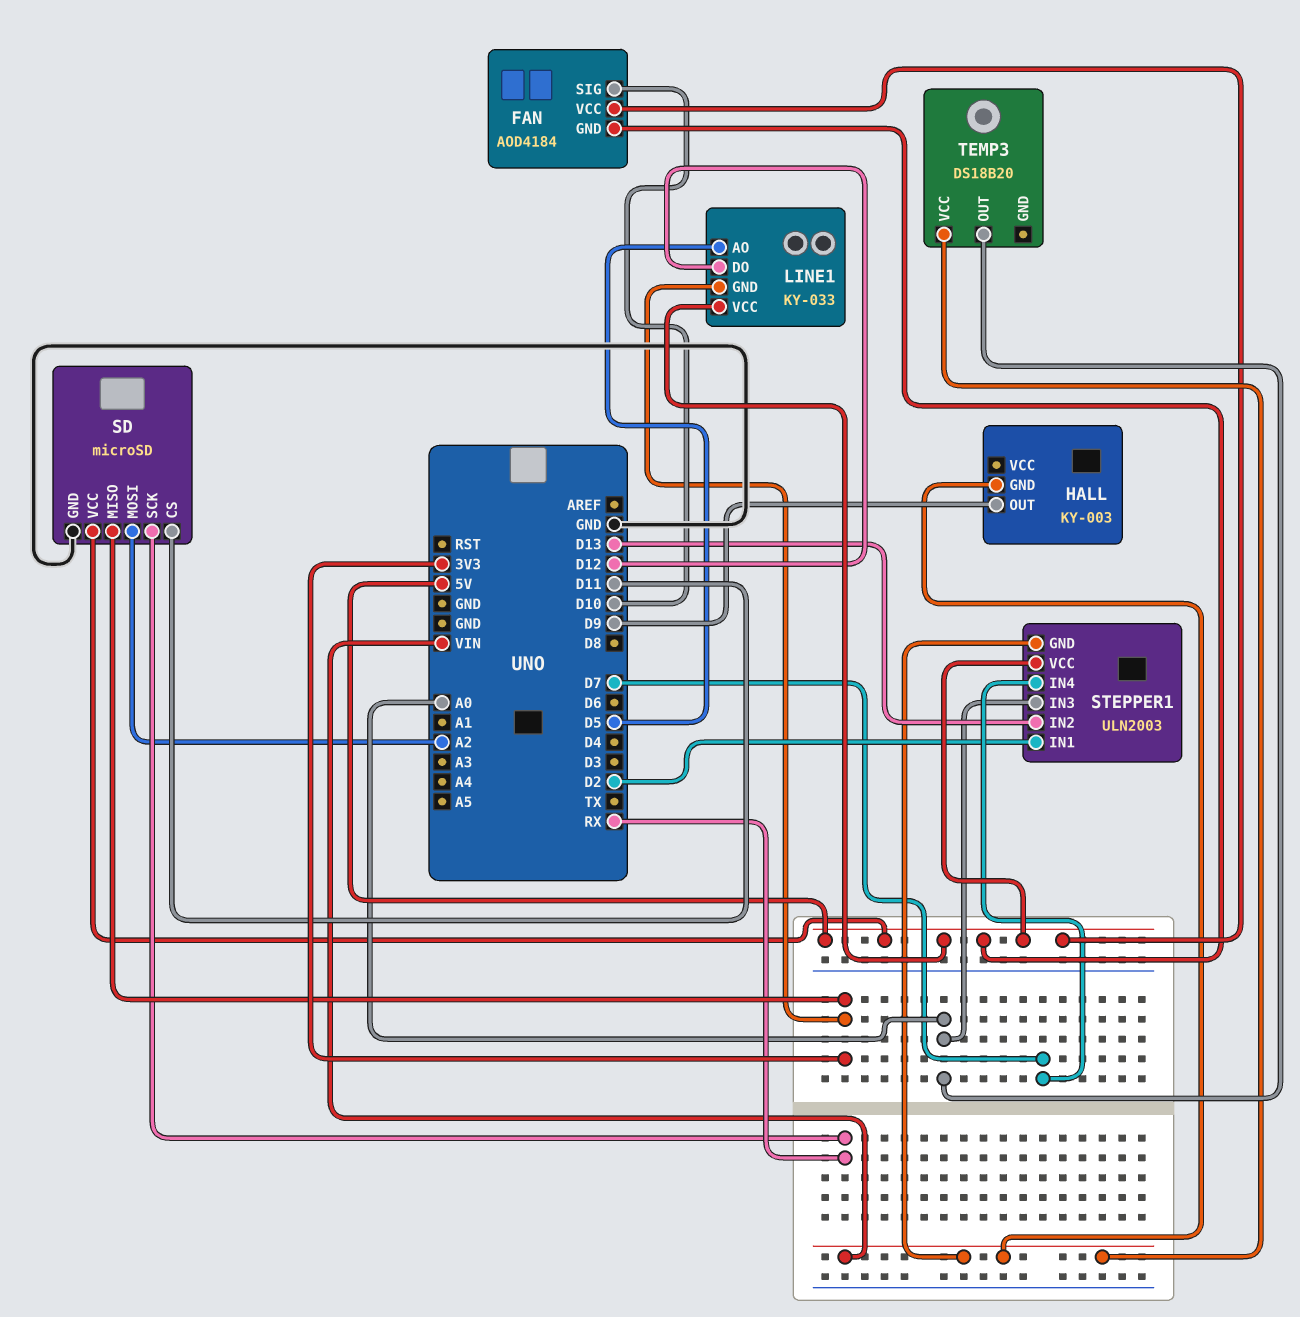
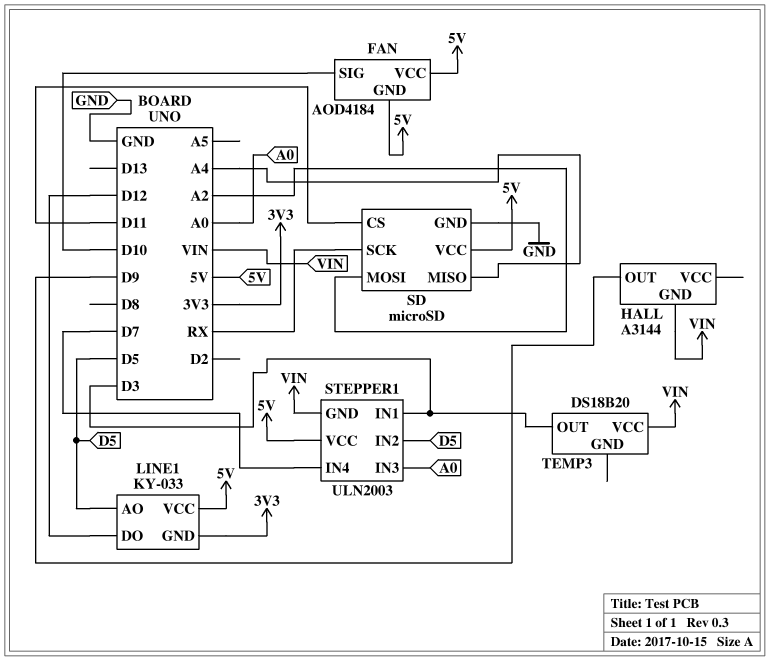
HALL: KY-003 -> A3144
SD pin MISO: 3V3 -> A4
STEPPER1 pin IN1: D2 -> D3
STEPPER1 pin IN2: D13 -> D5
TEMP3 pin OUT: A0 -> D3

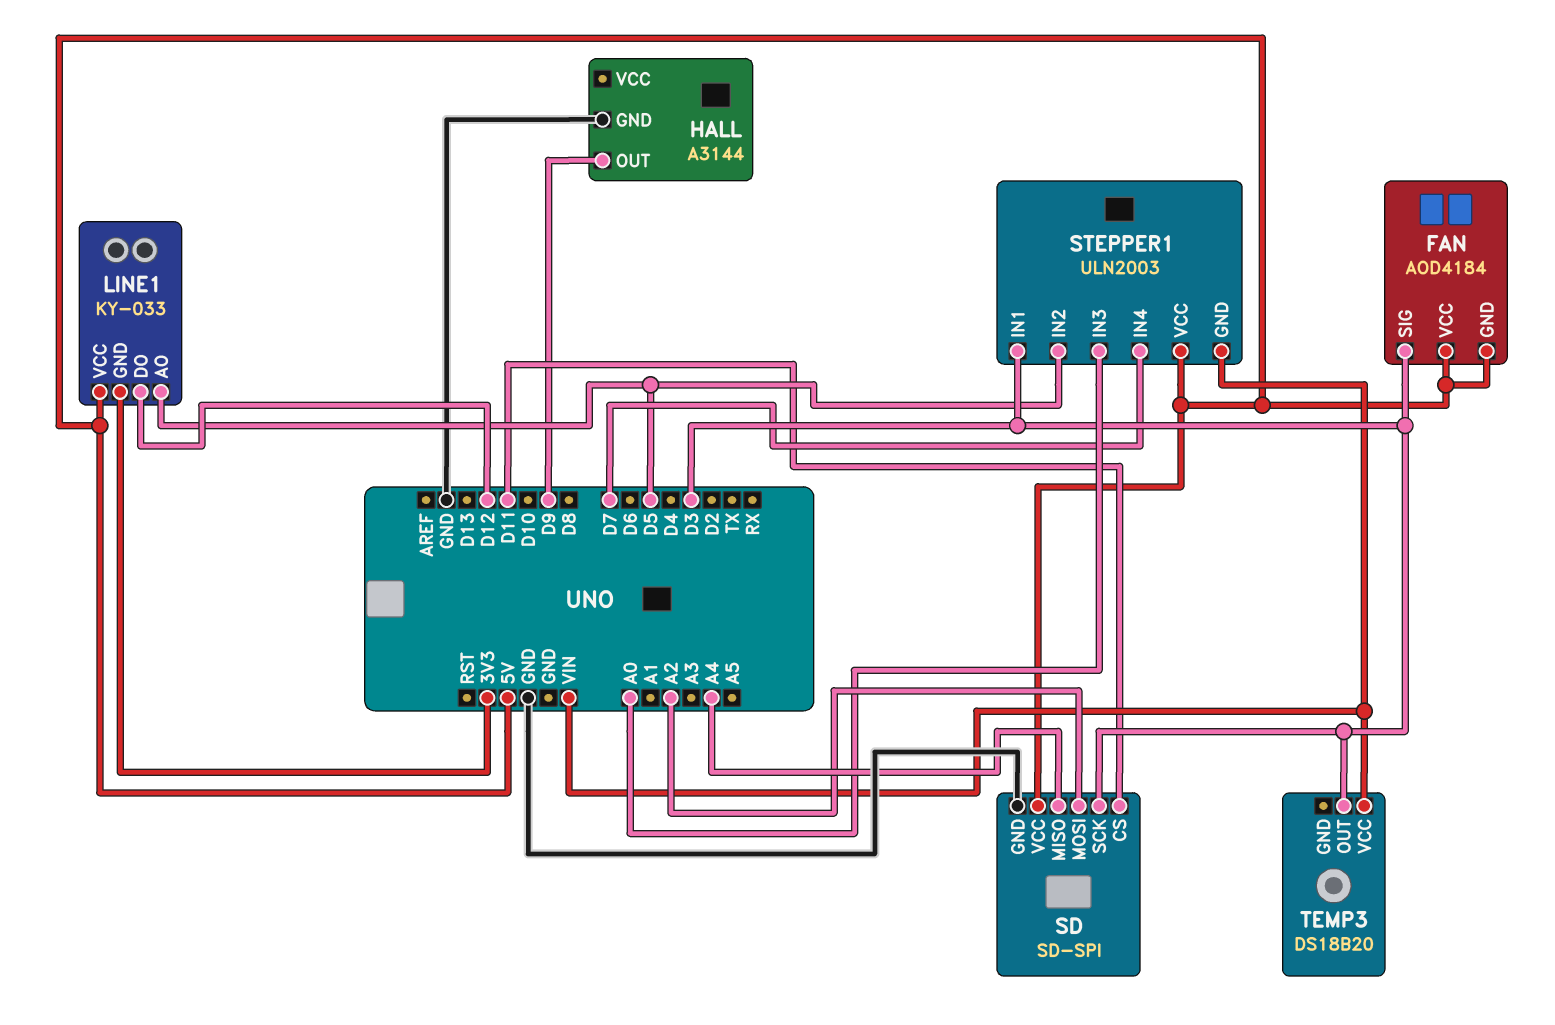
FAN pin SIG: D10 -> D3
HALL pin GND: VIN -> GND
SD: microSD -> SD-SPI
SD pin SCK: RX -> D3

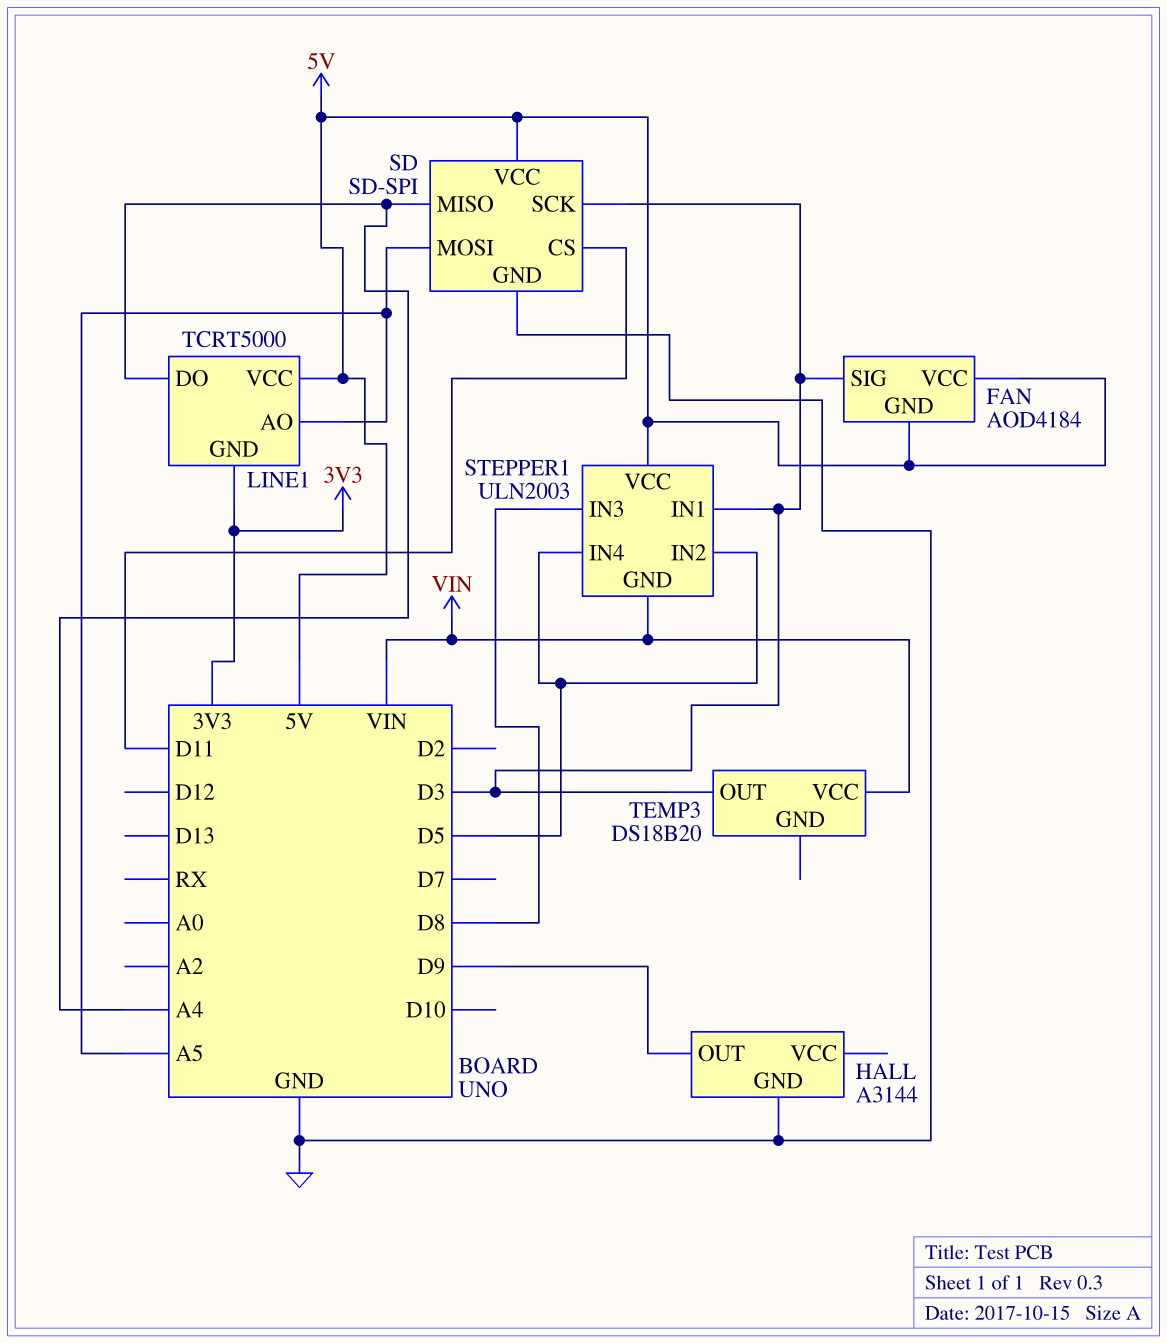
LINE1: KY-033 -> TCRT5000
LINE1 pin AO: D5 -> A5
LINE1 pin DO: D12 -> A4
SD pin MOSI: A2 -> A5
STEPPER1 pin IN3: A0 -> D8
STEPPER1 pin IN4: D7 -> D5

